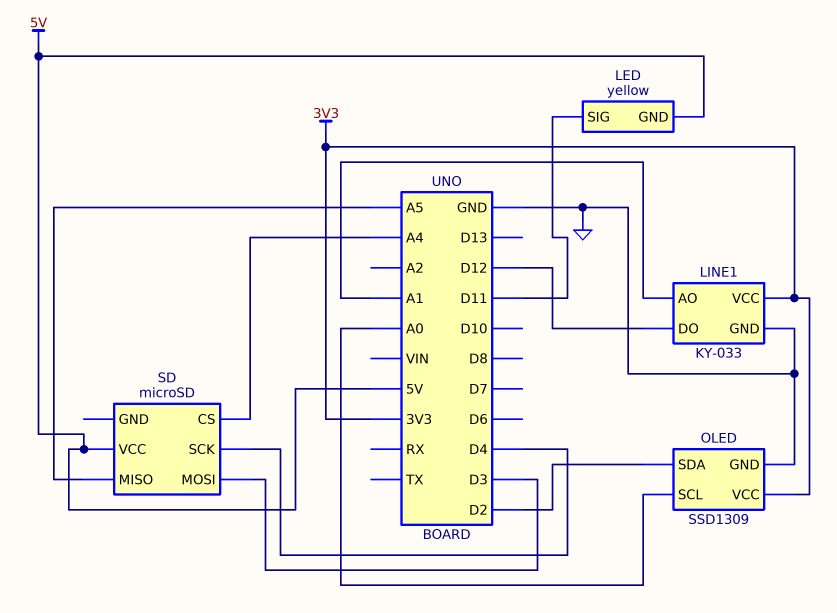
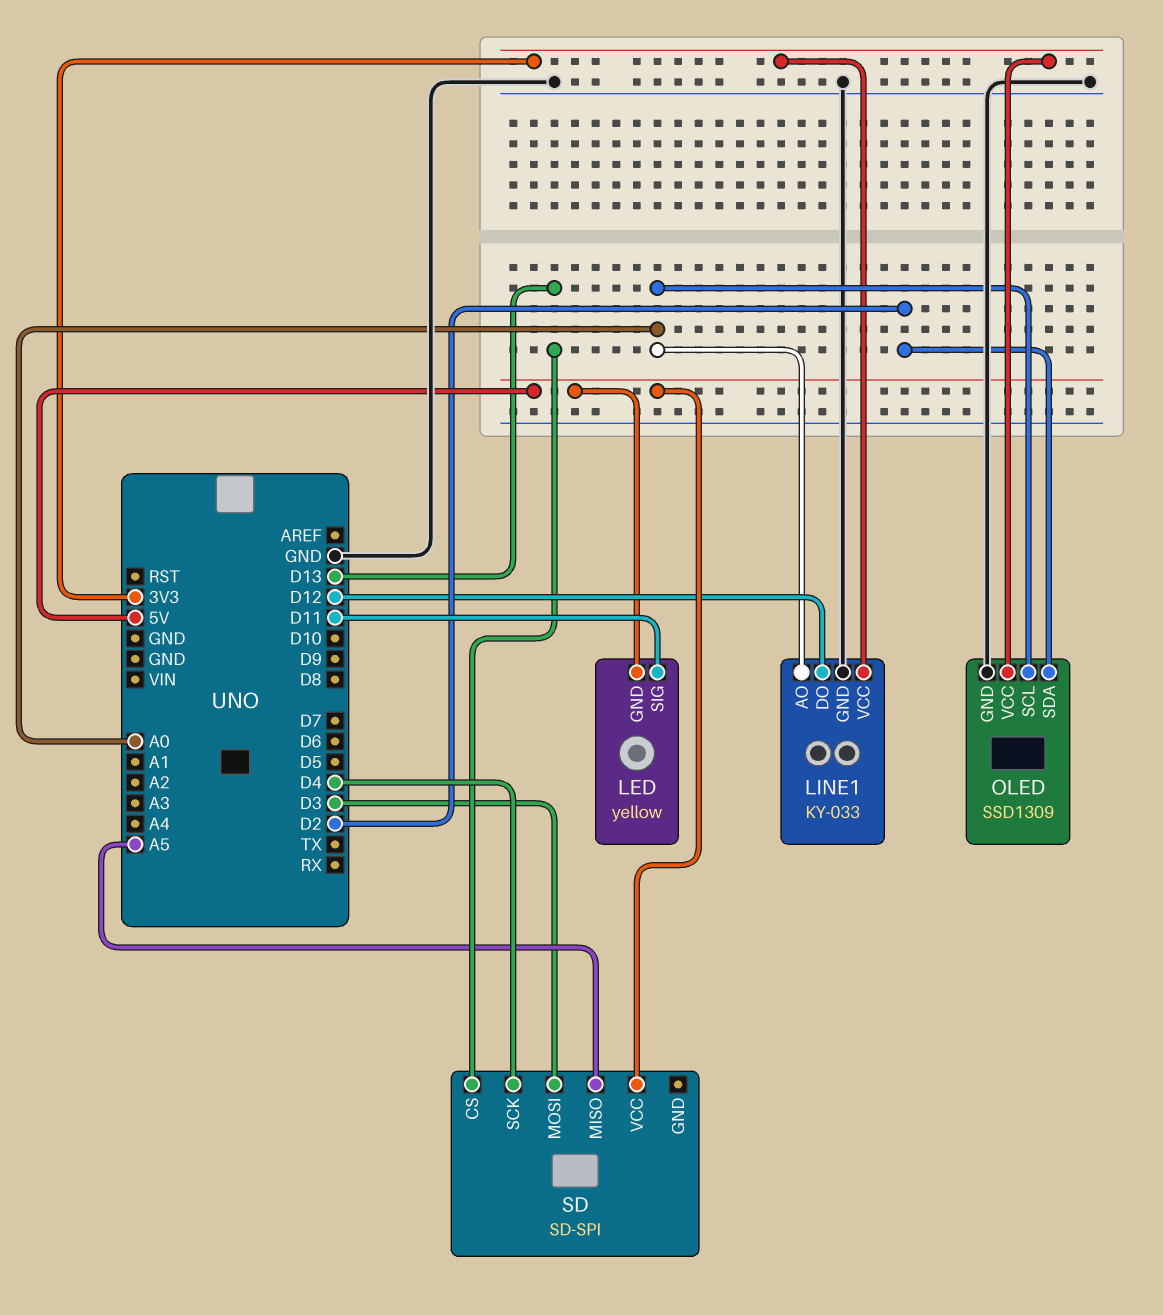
LINE1 pin AO: A1 -> A0
SD: microSD -> SD-SPI
SD pin CS: A4 -> D13

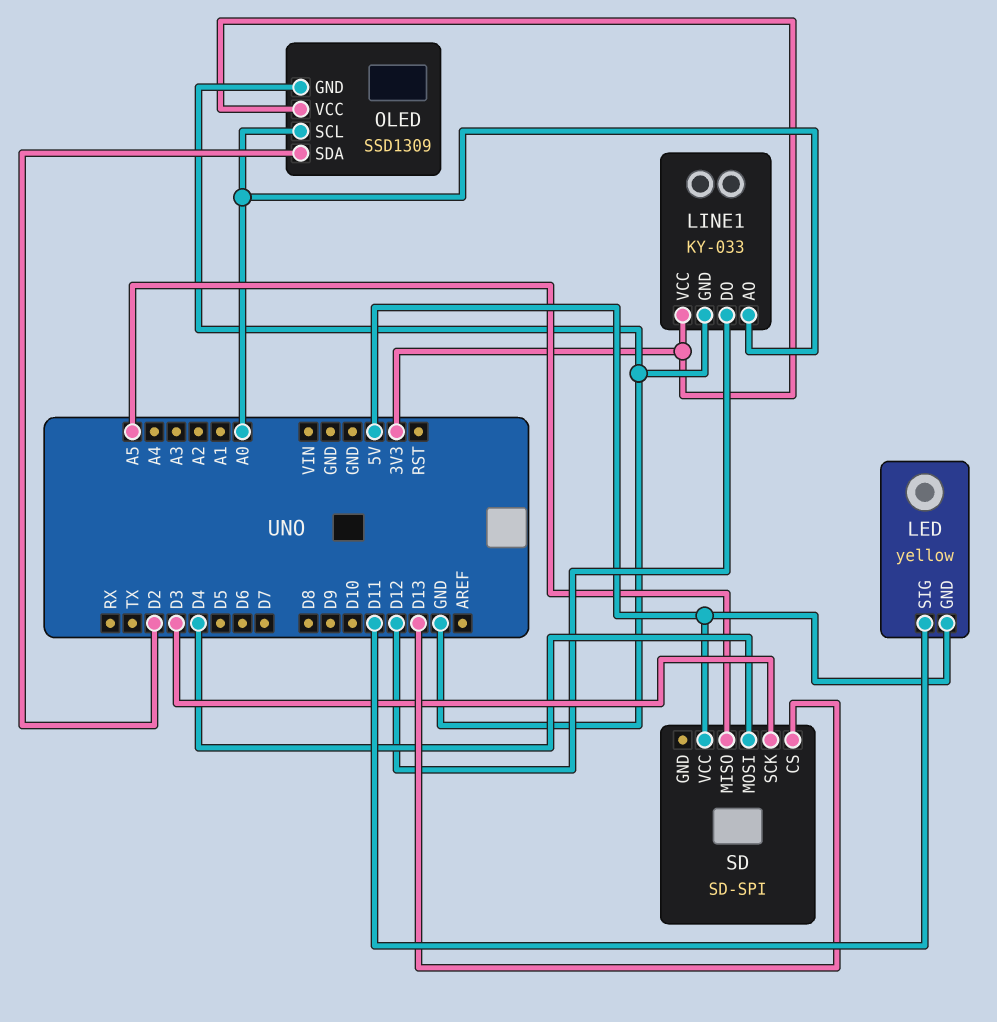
SD pin MOSI: D3 -> D4
SD pin SCK: D4 -> D3

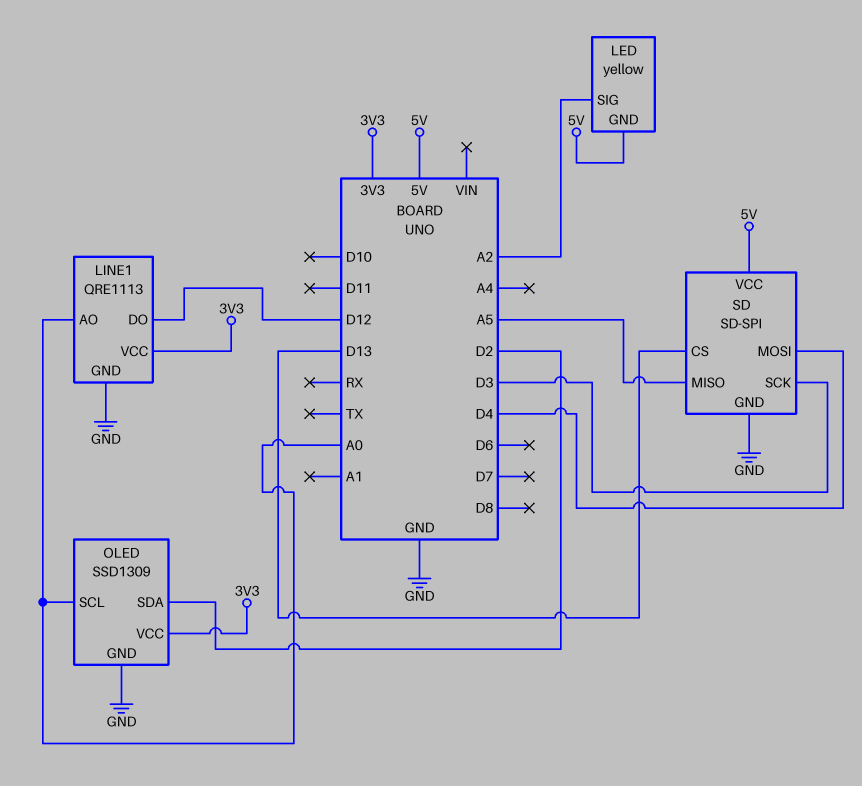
LED pin SIG: D11 -> A2
LINE1: KY-033 -> QRE1113
SD pin GND: none -> GND

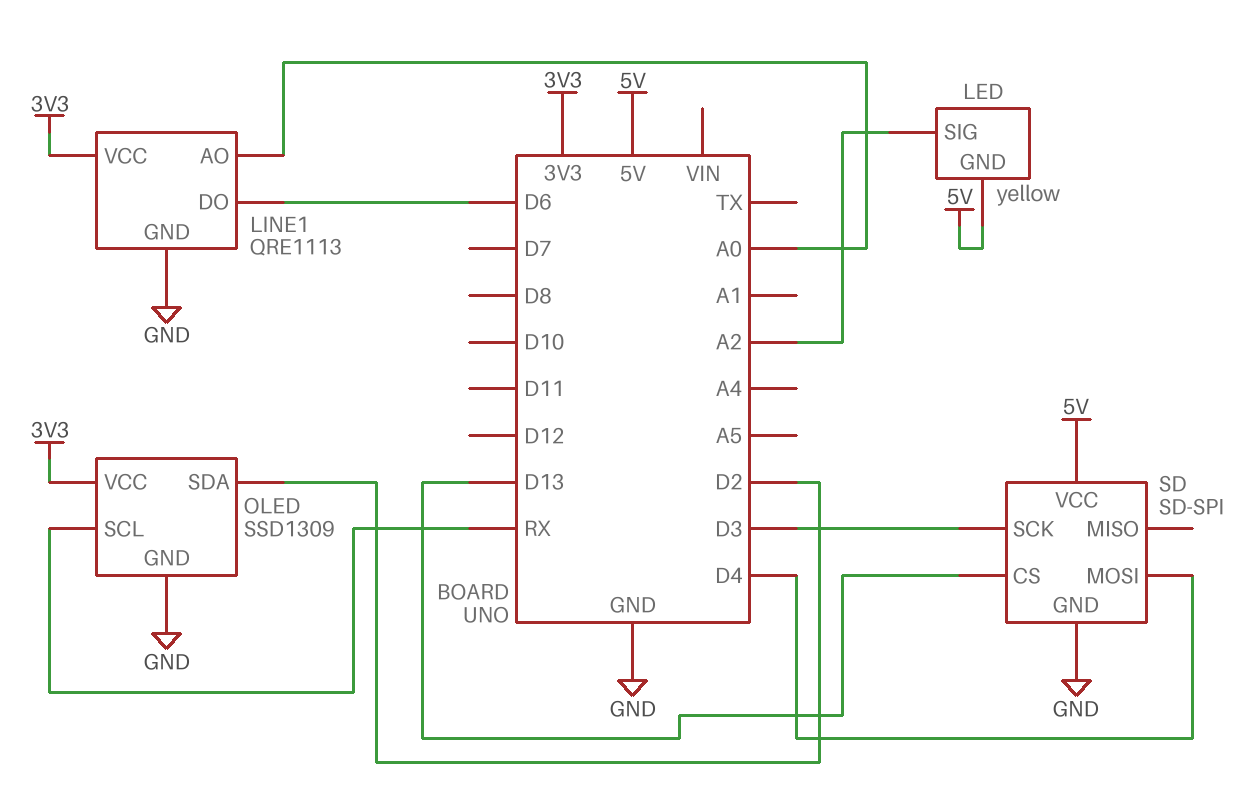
LINE1 pin DO: D12 -> D6
OLED pin SCL: A0 -> RX
SD pin MISO: A5 -> none

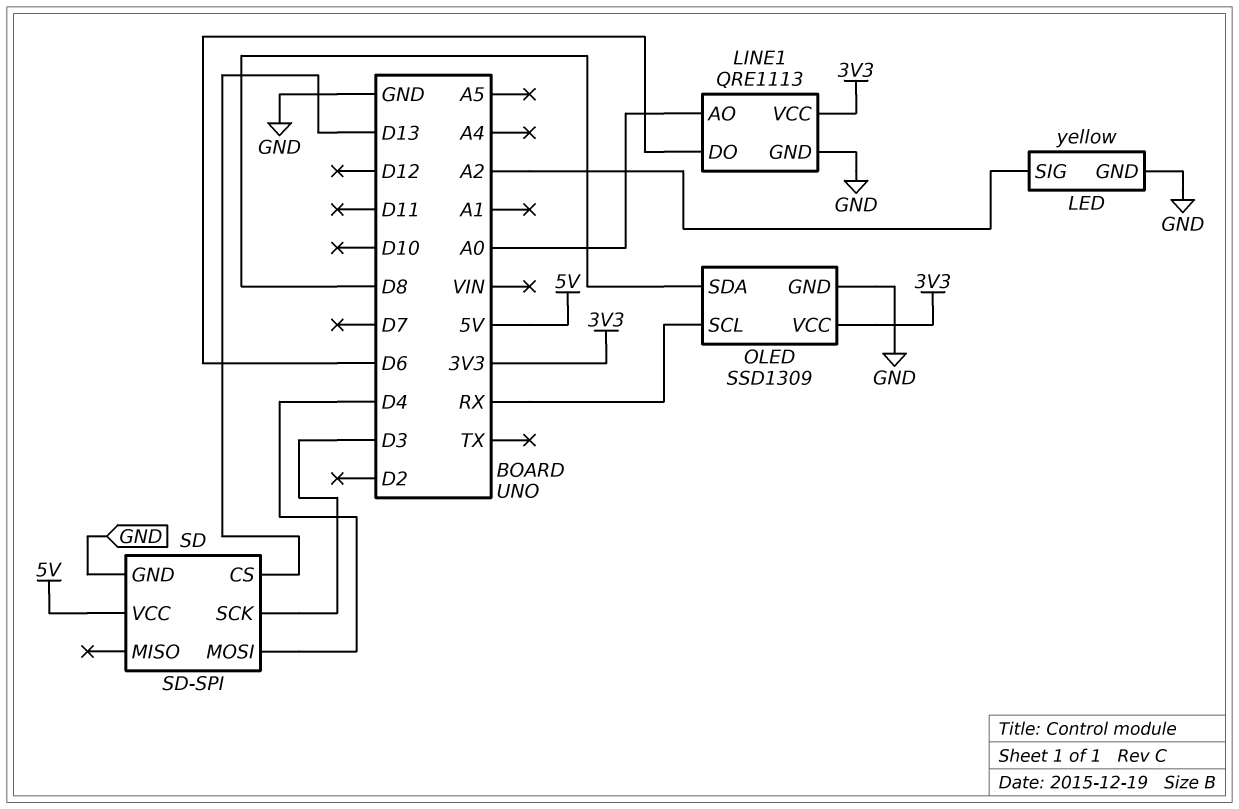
LED pin GND: 5V -> GND
OLED pin SDA: D2 -> D8

